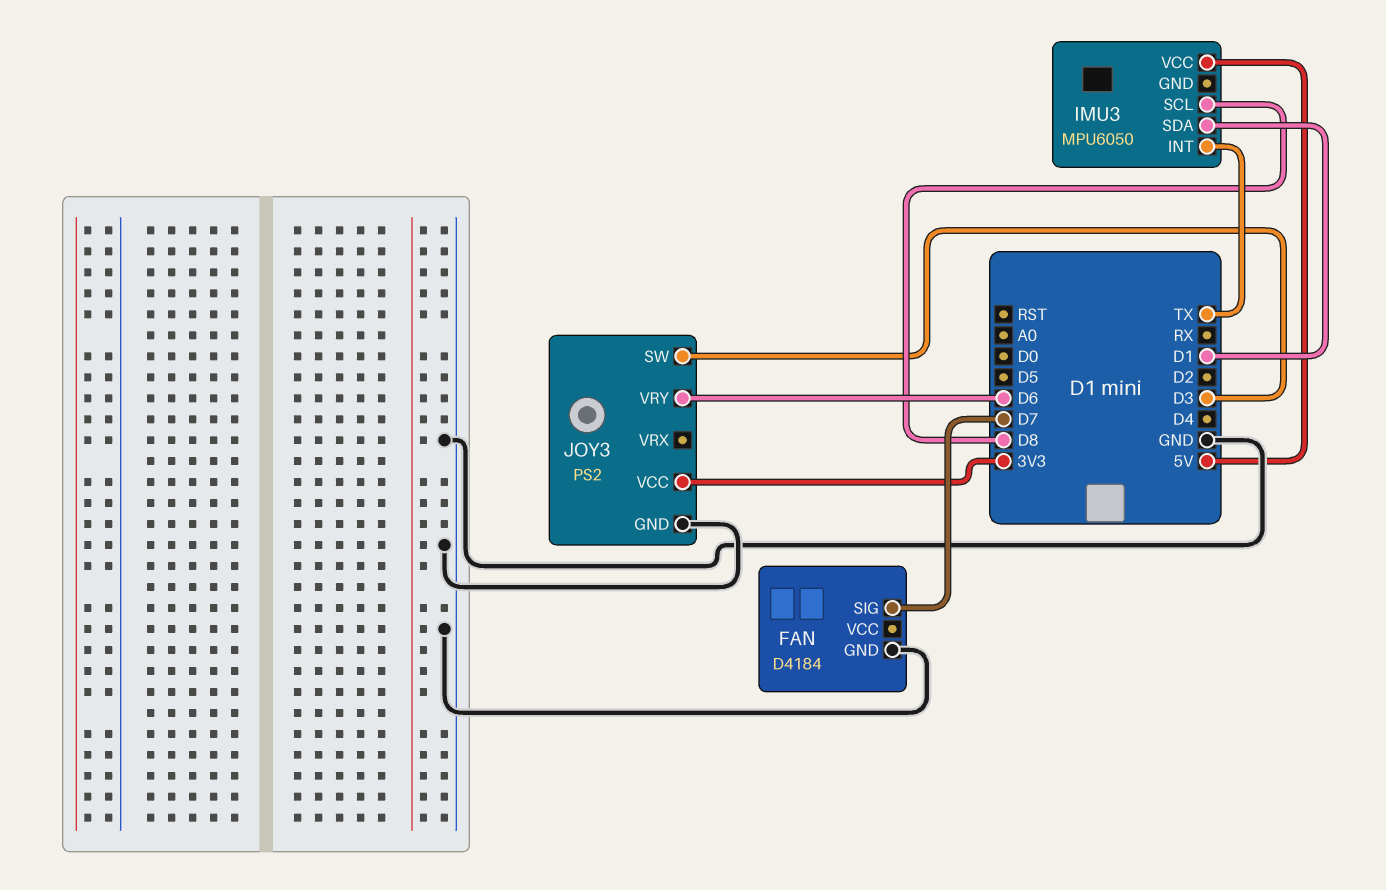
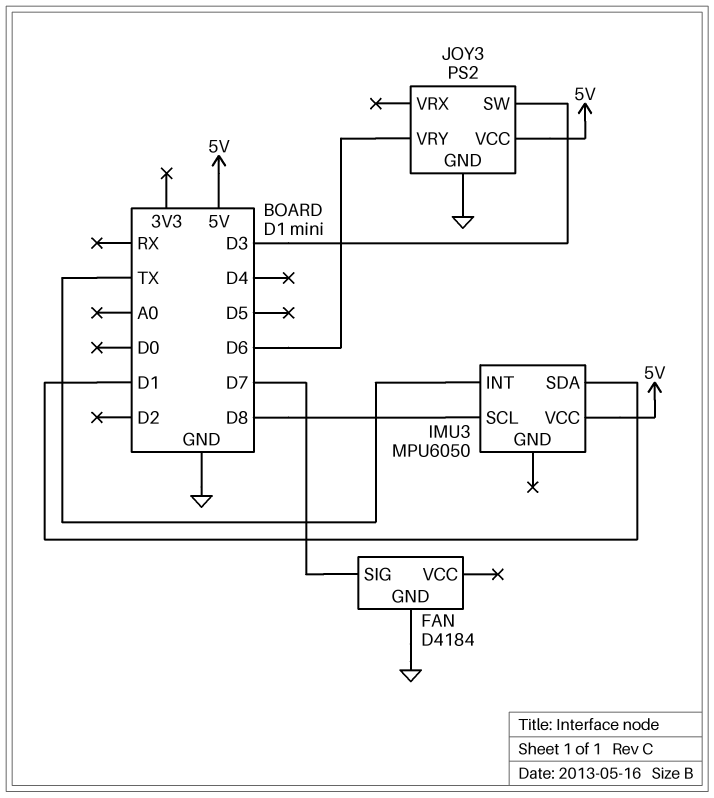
JOY3 pin VCC: 3V3 -> 5V

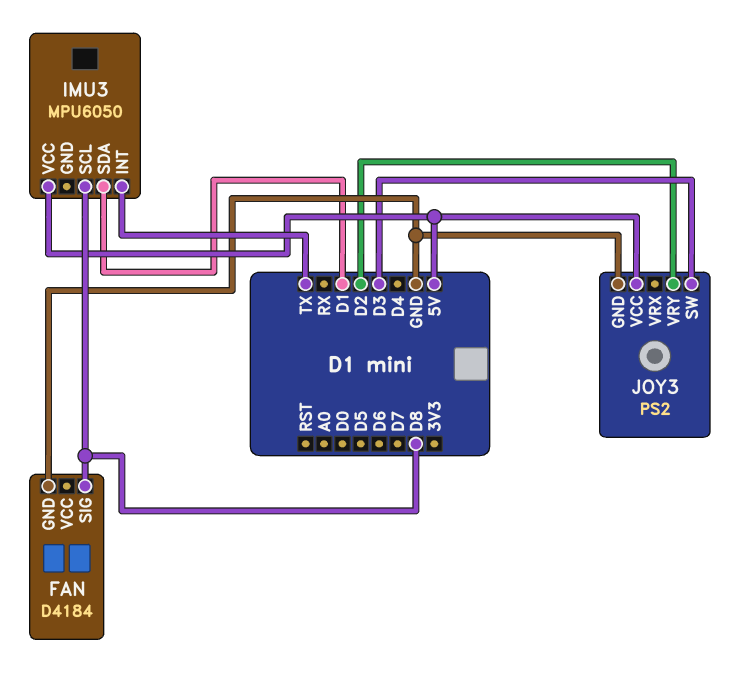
FAN pin SIG: D7 -> D8
JOY3 pin VRY: D6 -> D2

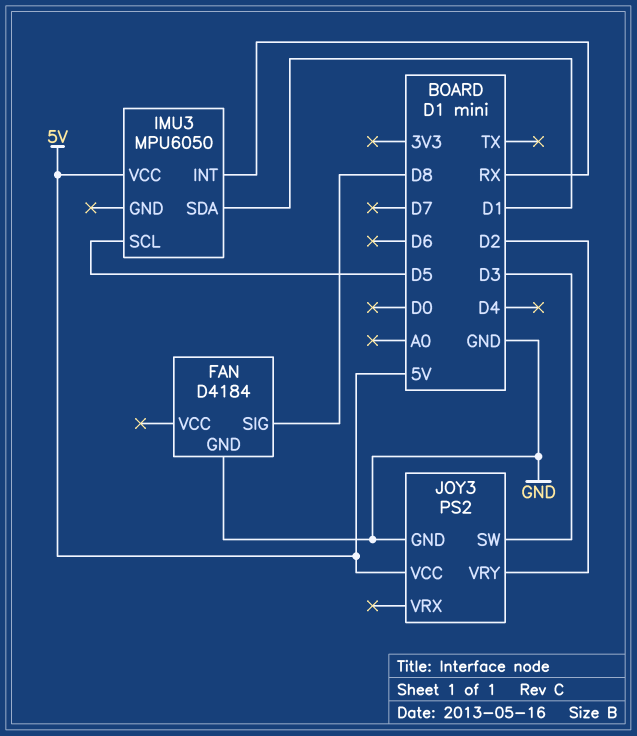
IMU3 pin INT: TX -> RX
IMU3 pin SCL: D8 -> D5

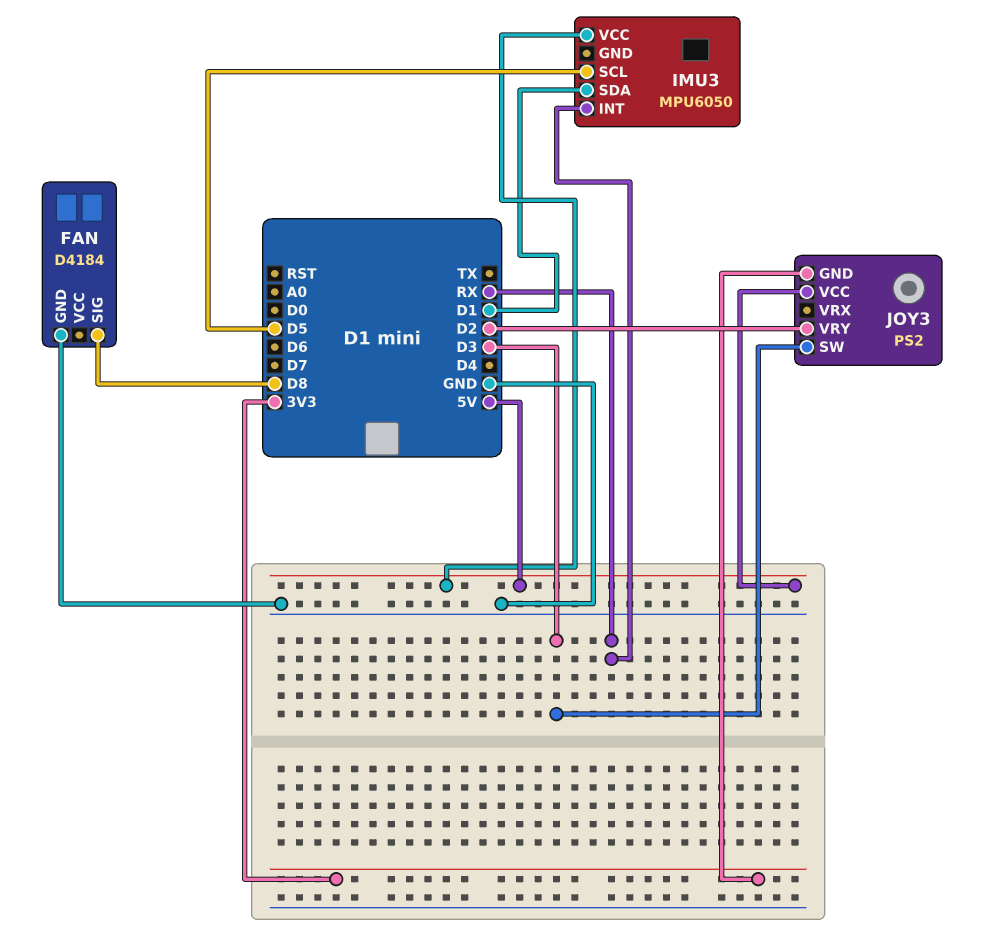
JOY3 pin GND: GND -> 3V3

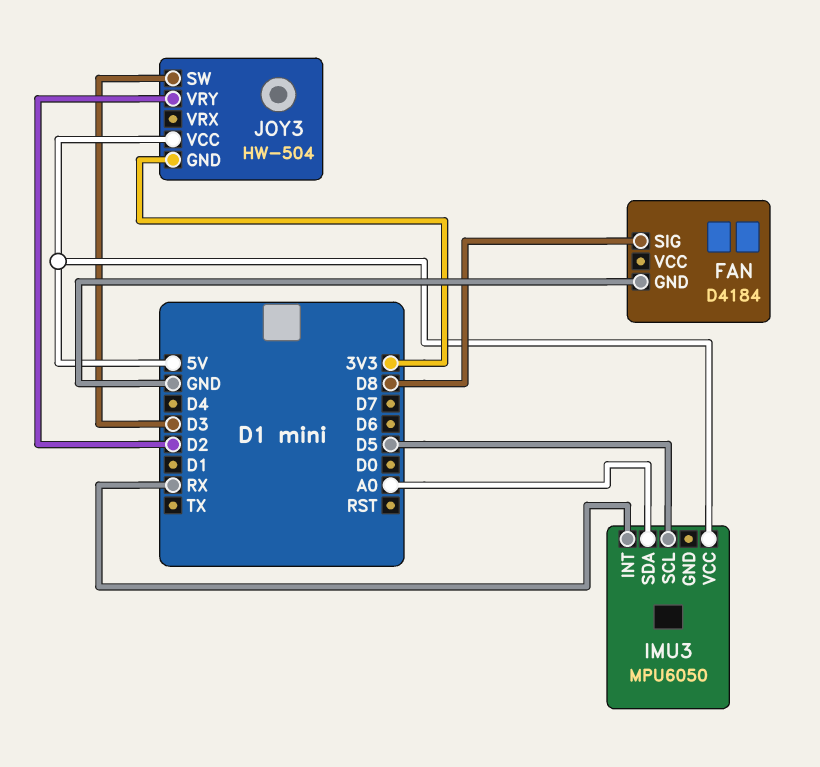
IMU3 pin SDA: D1 -> A0
JOY3: PS2 -> HW-504

